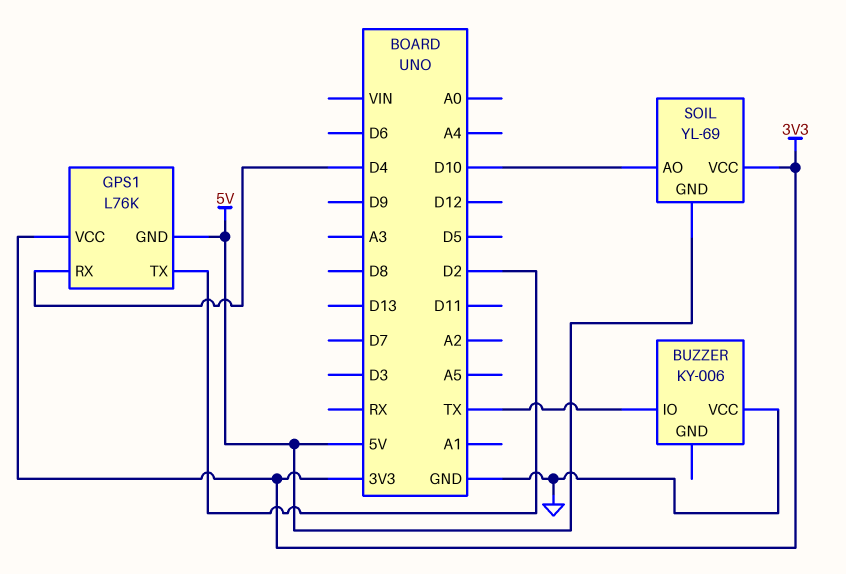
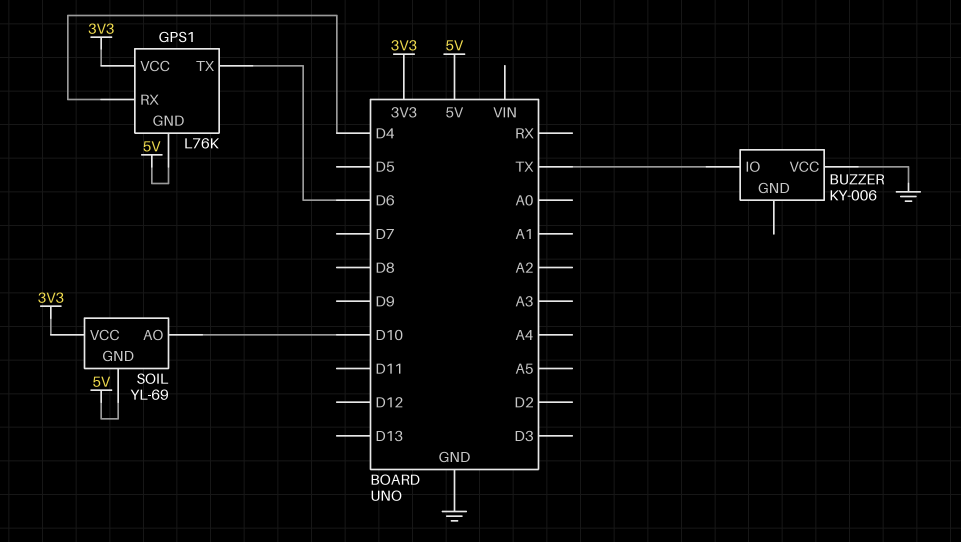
GPS1 pin TX: D2 -> D6

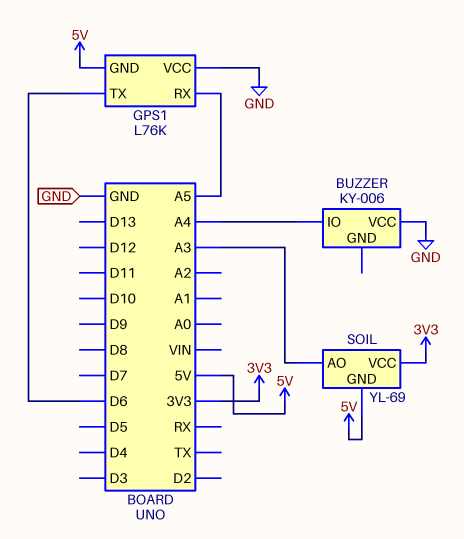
BUZZER pin IO: TX -> A4
GPS1 pin RX: D4 -> A5
GPS1 pin VCC: 3V3 -> GND
SOIL pin AO: D10 -> A3

